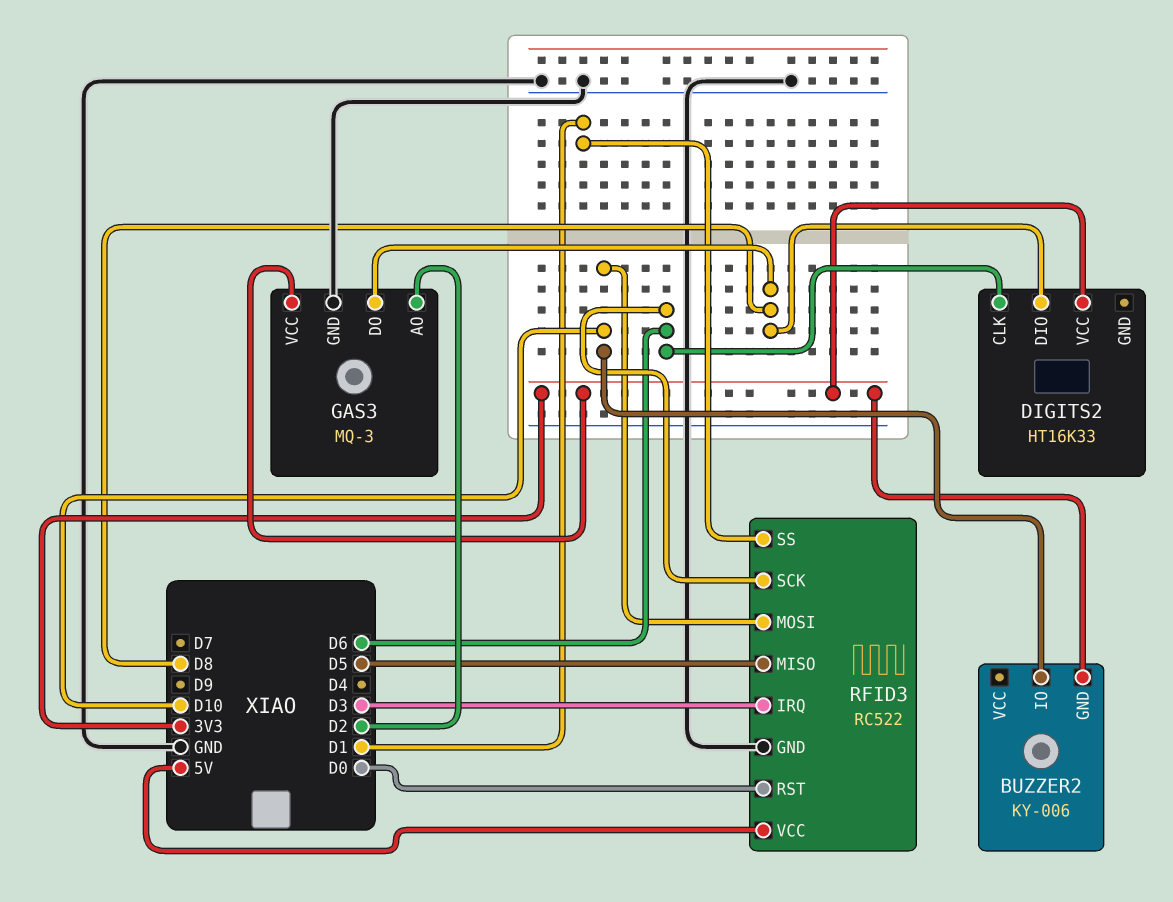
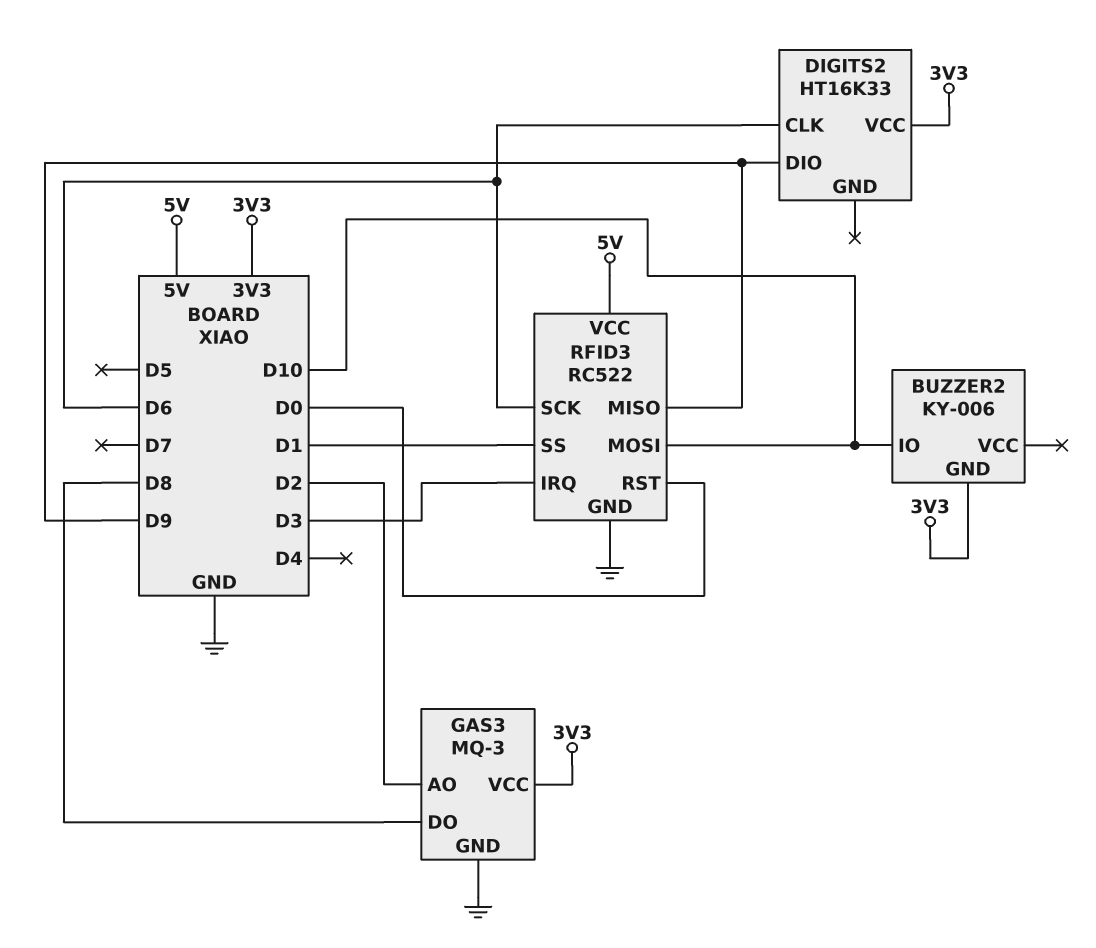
DIGITS2 pin DIO: D8 -> D9
RFID3 pin MISO: D5 -> D9

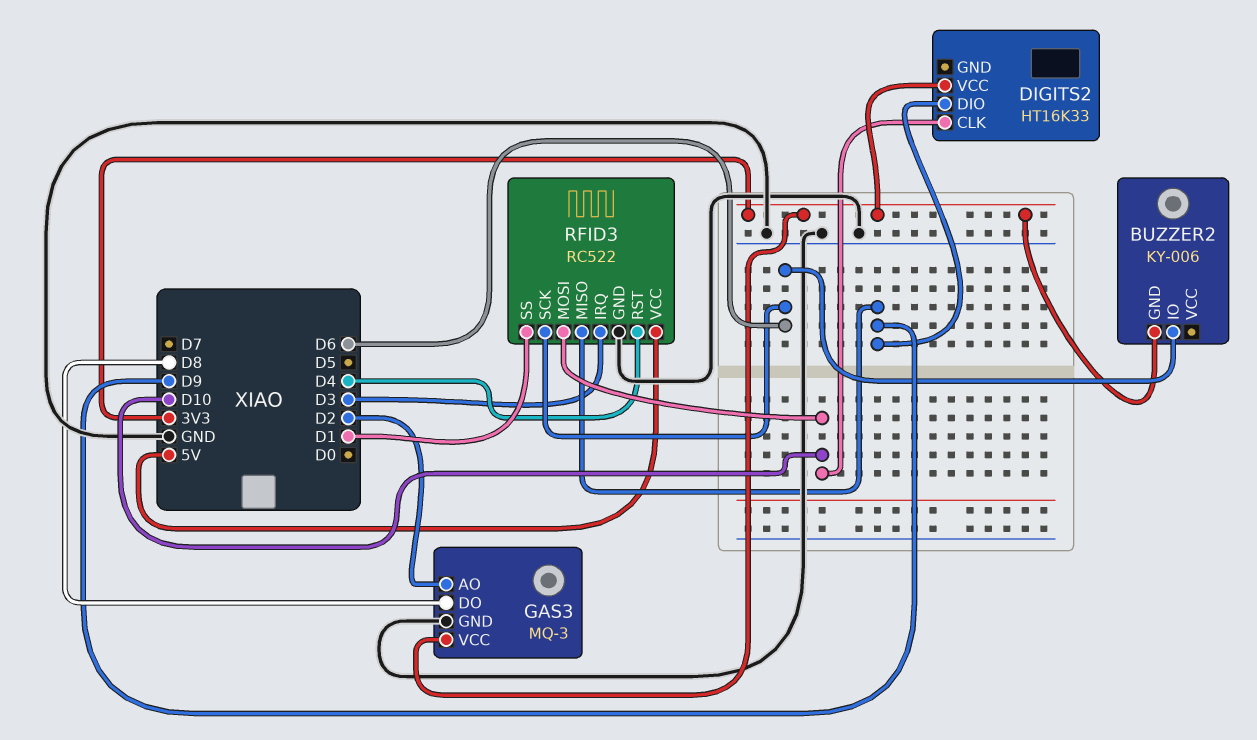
BUZZER2 pin IO: D10 -> D6
DIGITS2 pin CLK: D6 -> D10
RFID3 pin RST: D0 -> D4

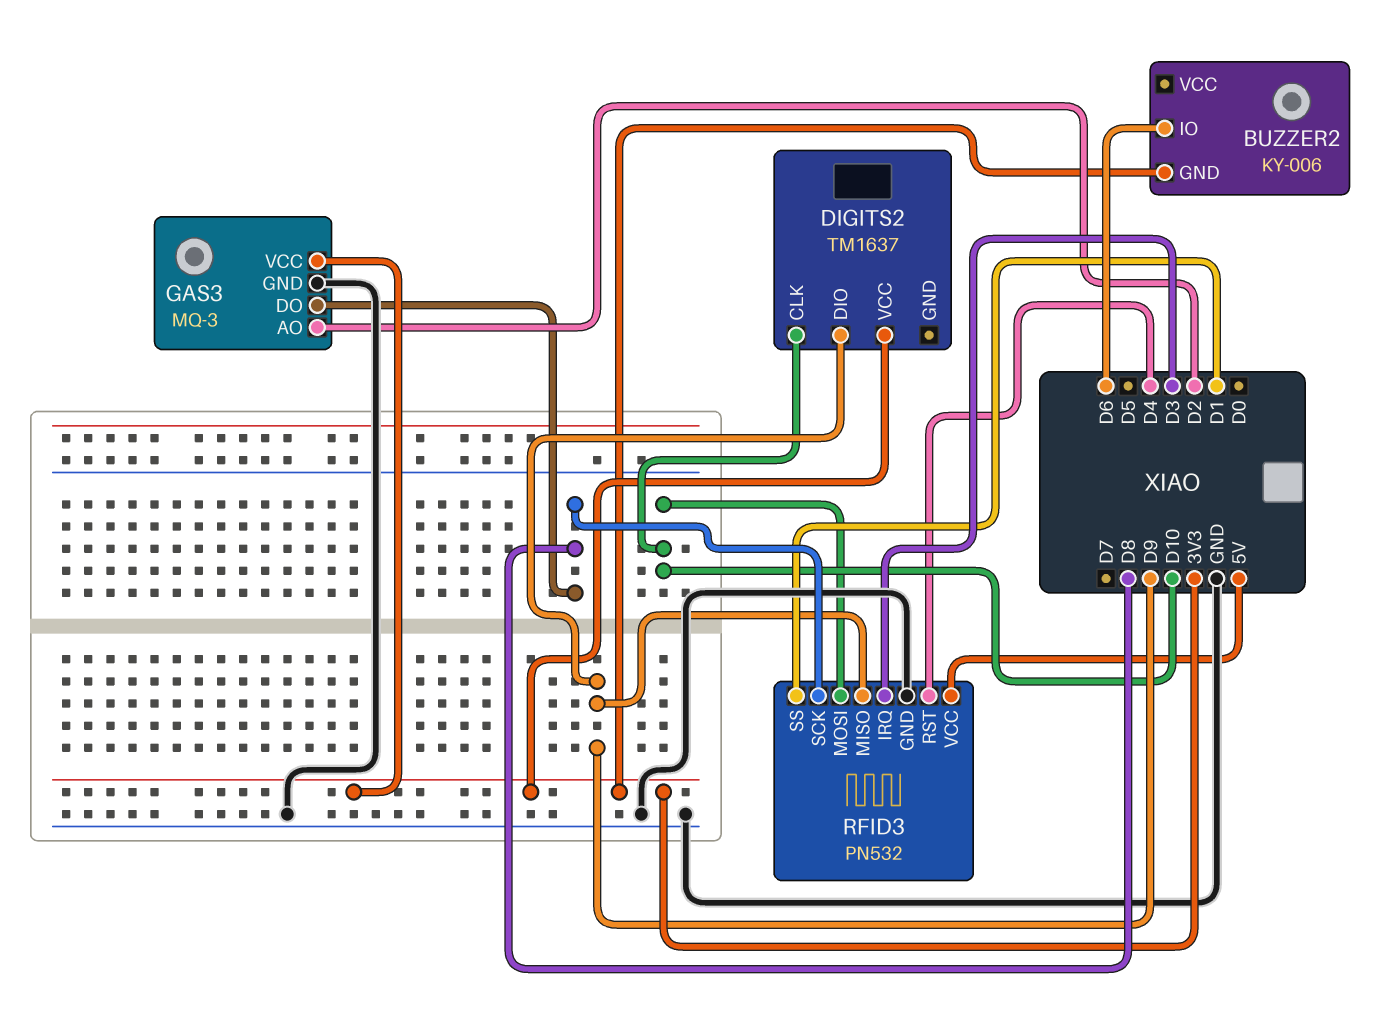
DIGITS2: HT16K33 -> TM1637
RFID3: RC522 -> PN532
RFID3 pin SCK: D6 -> D8

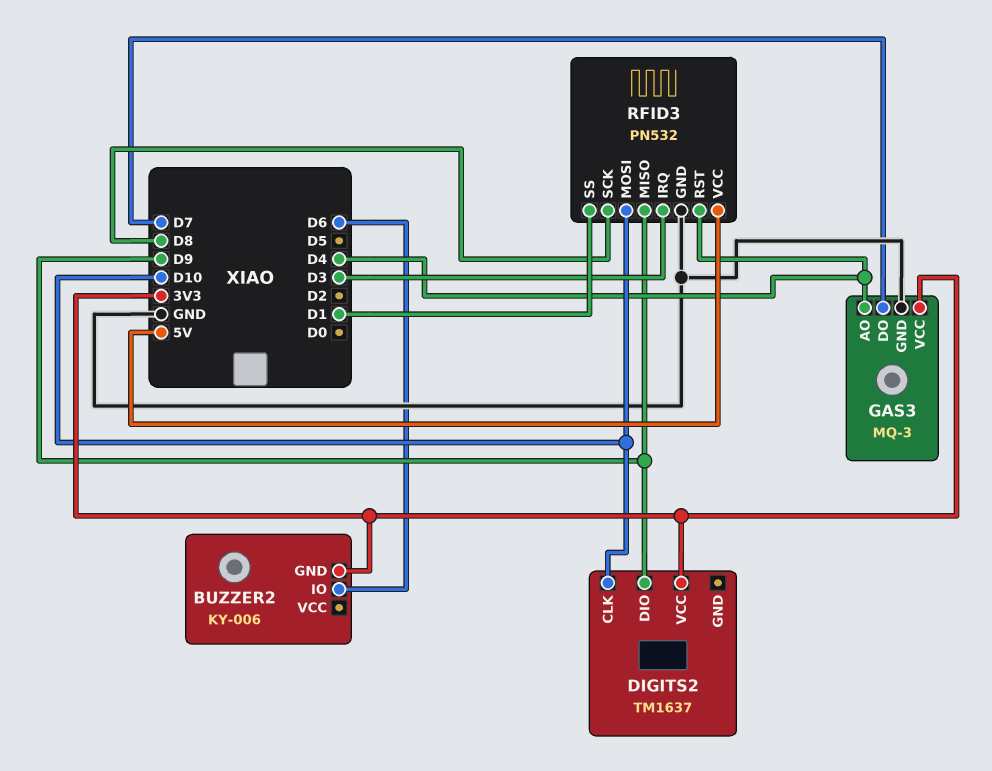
GAS3 pin AO: D2 -> D4
GAS3 pin DO: D8 -> D7

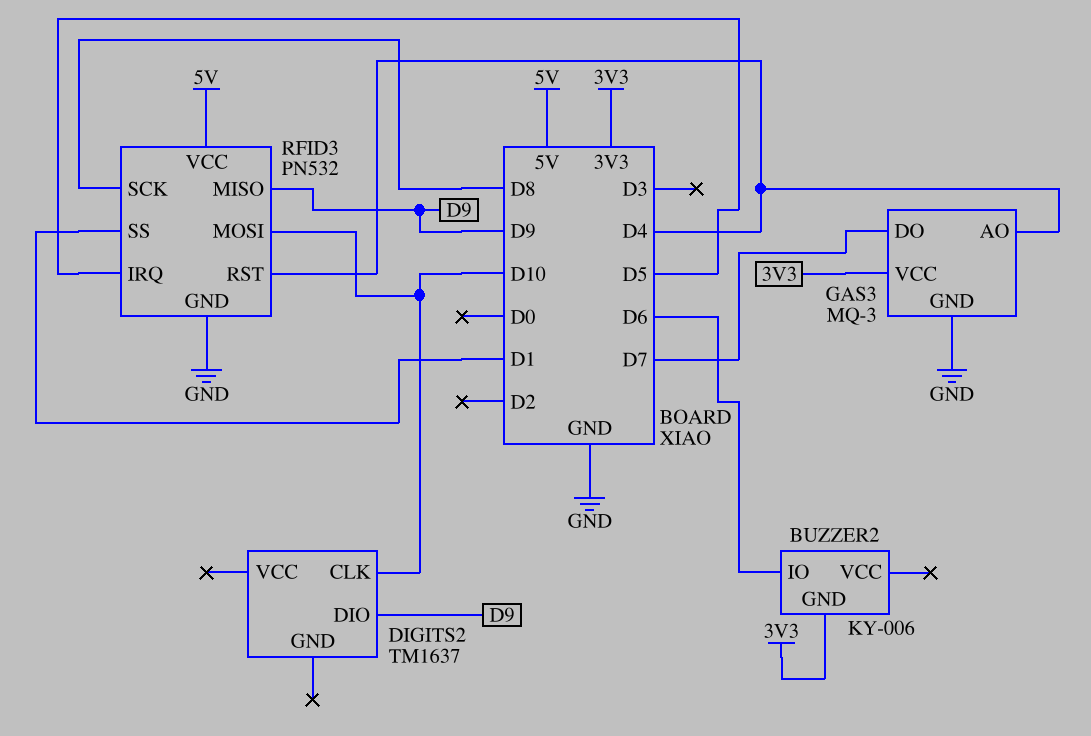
DIGITS2 pin VCC: 3V3 -> none
RFID3 pin IRQ: D3 -> D5

